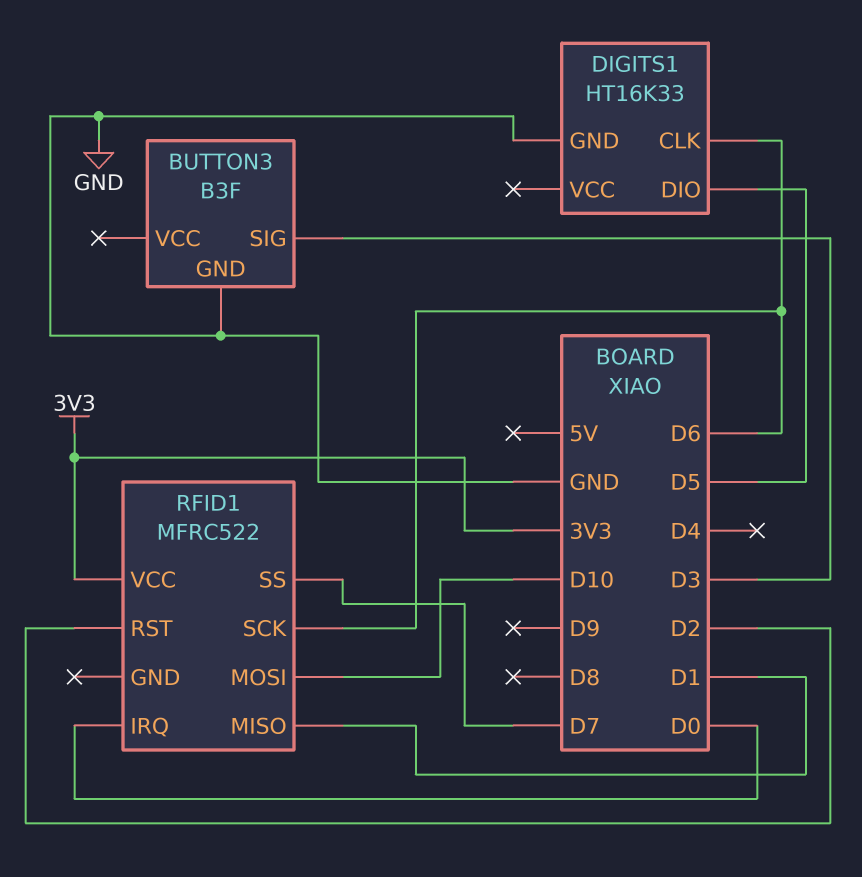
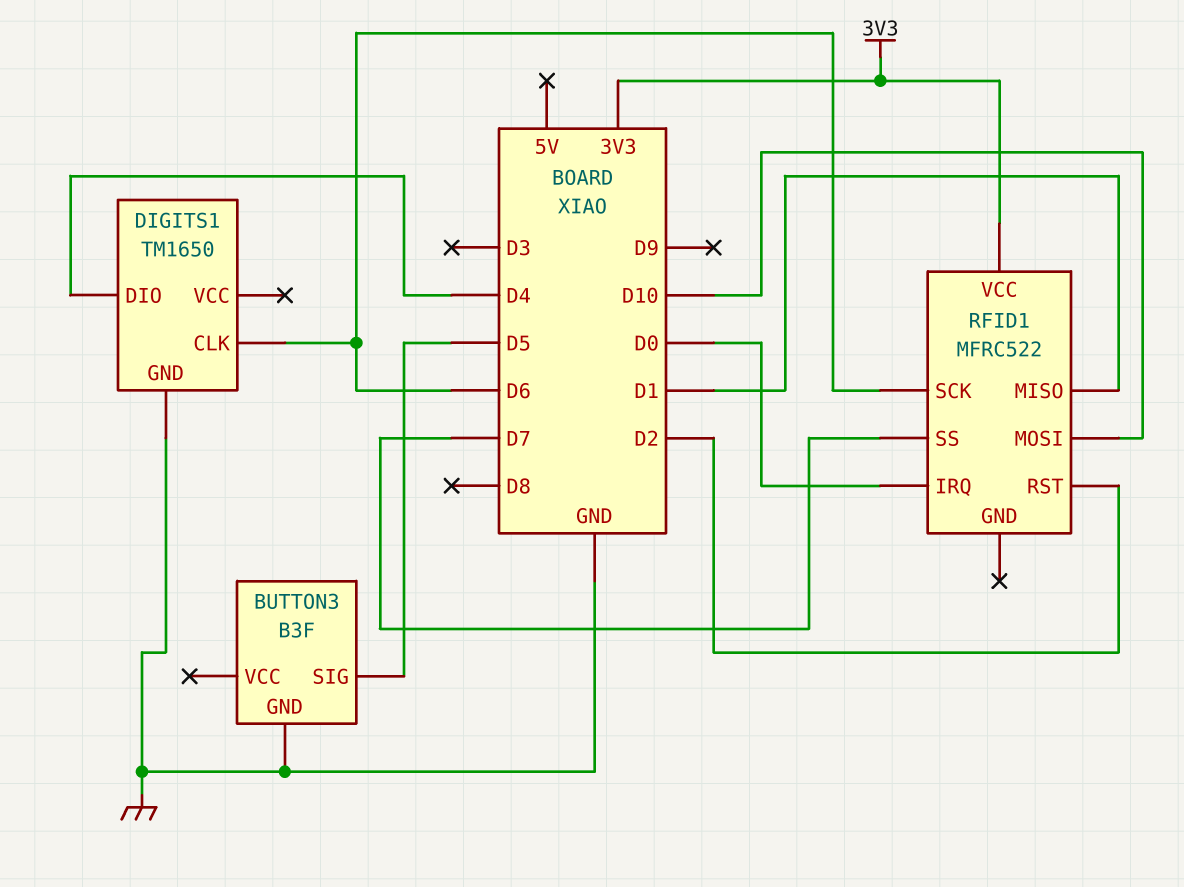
BUTTON3 pin SIG: D3 -> D5
DIGITS1: HT16K33 -> TM1650
DIGITS1 pin DIO: D5 -> D4

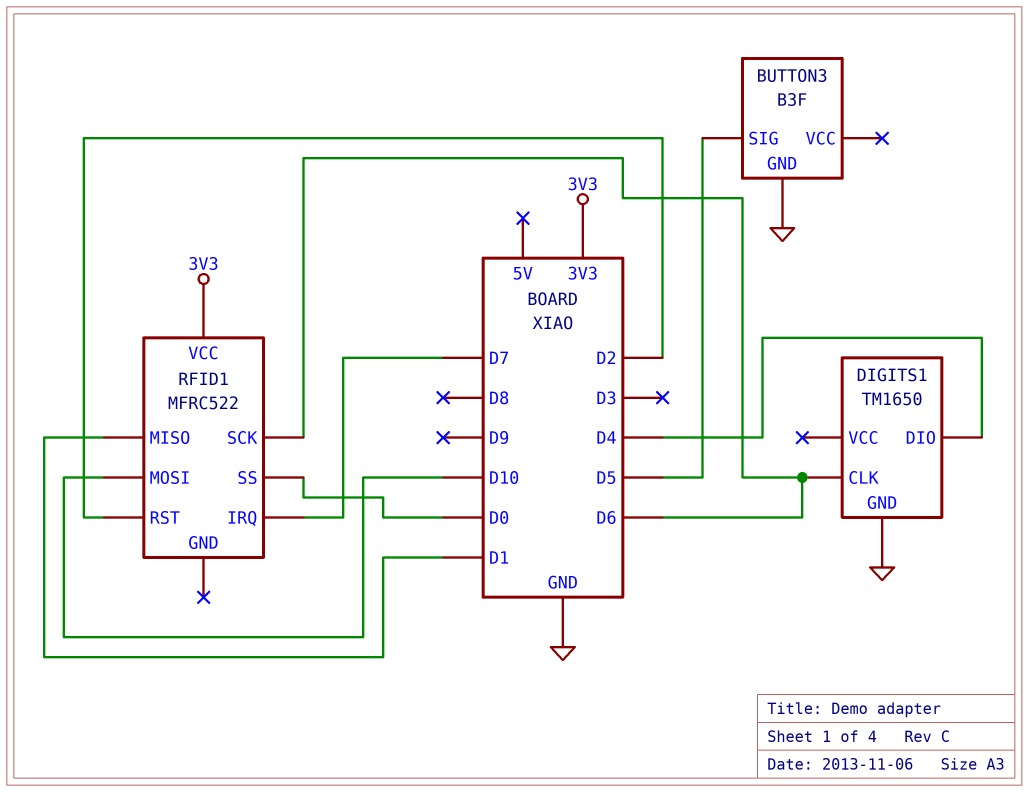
RFID1 pin IRQ: D0 -> D7
RFID1 pin SS: D7 -> D0

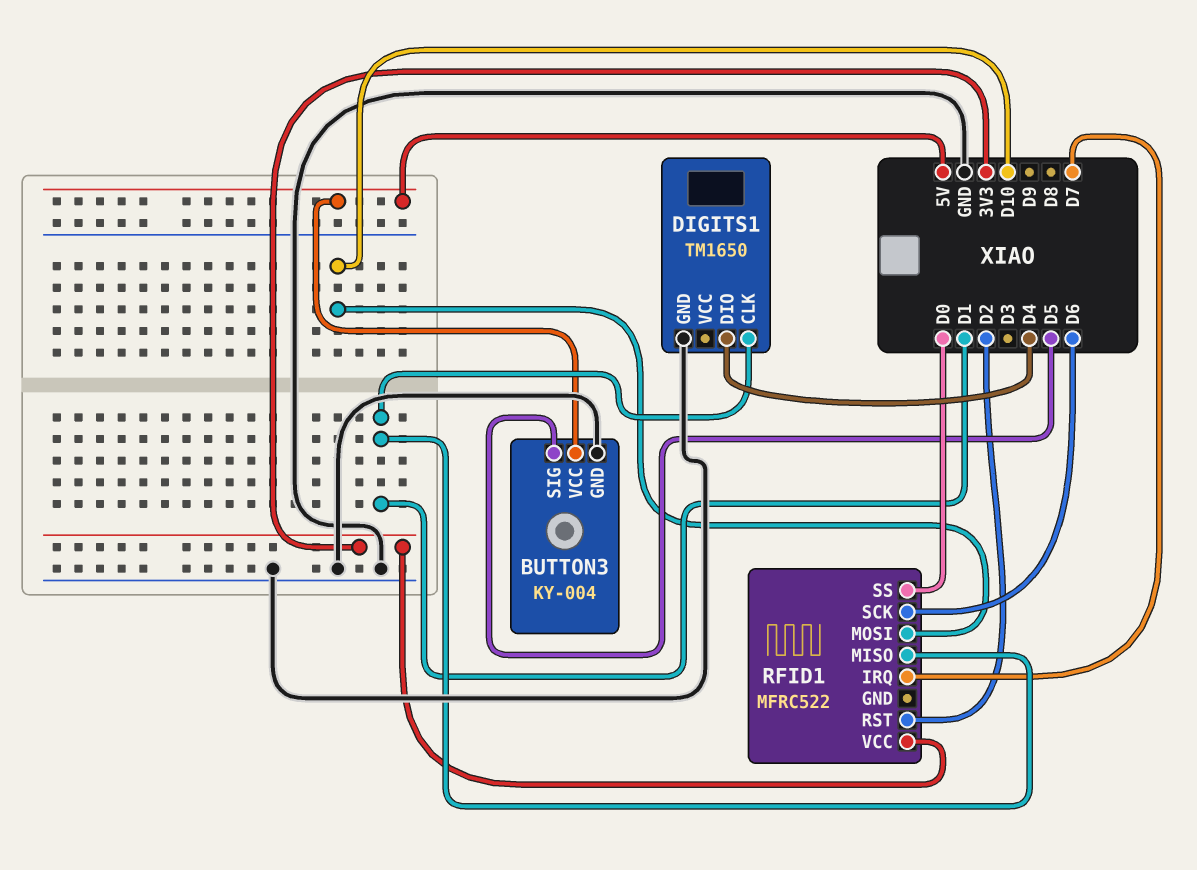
BUTTON3: B3F -> KY-004
BUTTON3 pin VCC: none -> 5V
DIGITS1 pin CLK: D6 -> D1

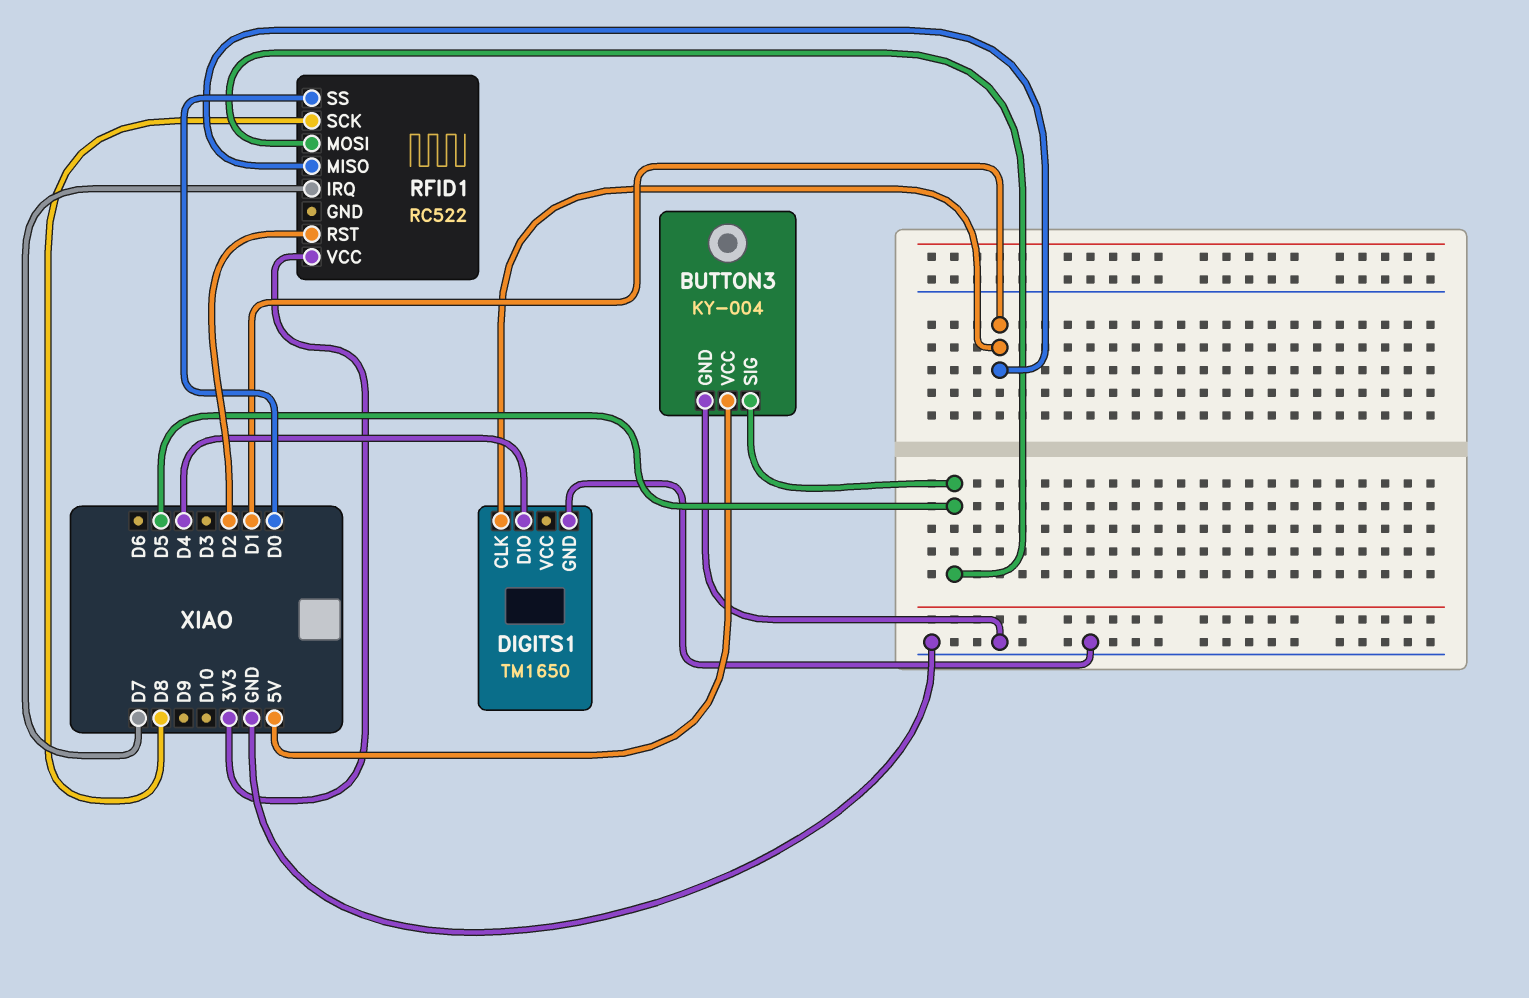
RFID1: MFRC522 -> RC522
RFID1 pin MOSI: D10 -> D5
RFID1 pin SCK: D6 -> D8

